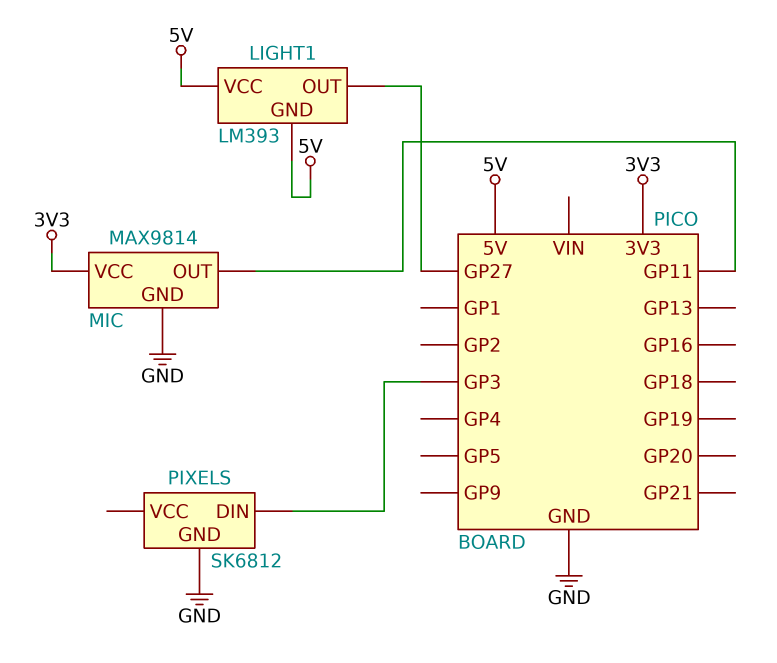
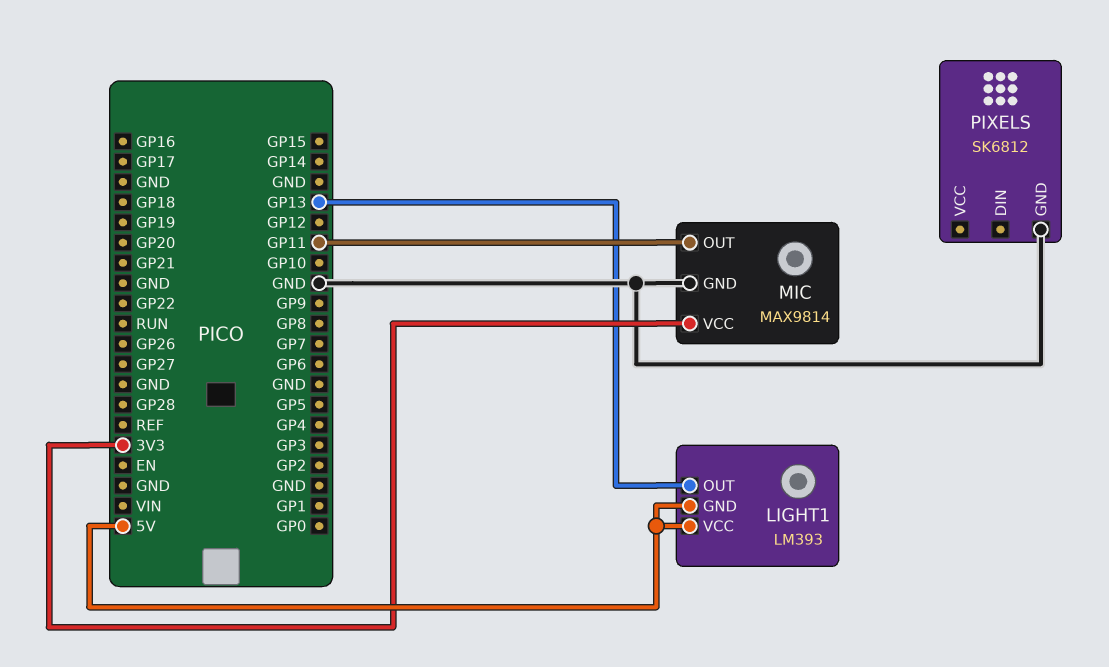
LIGHT1 pin OUT: GP27 -> GP13
PIXELS pin DIN: GP3 -> none

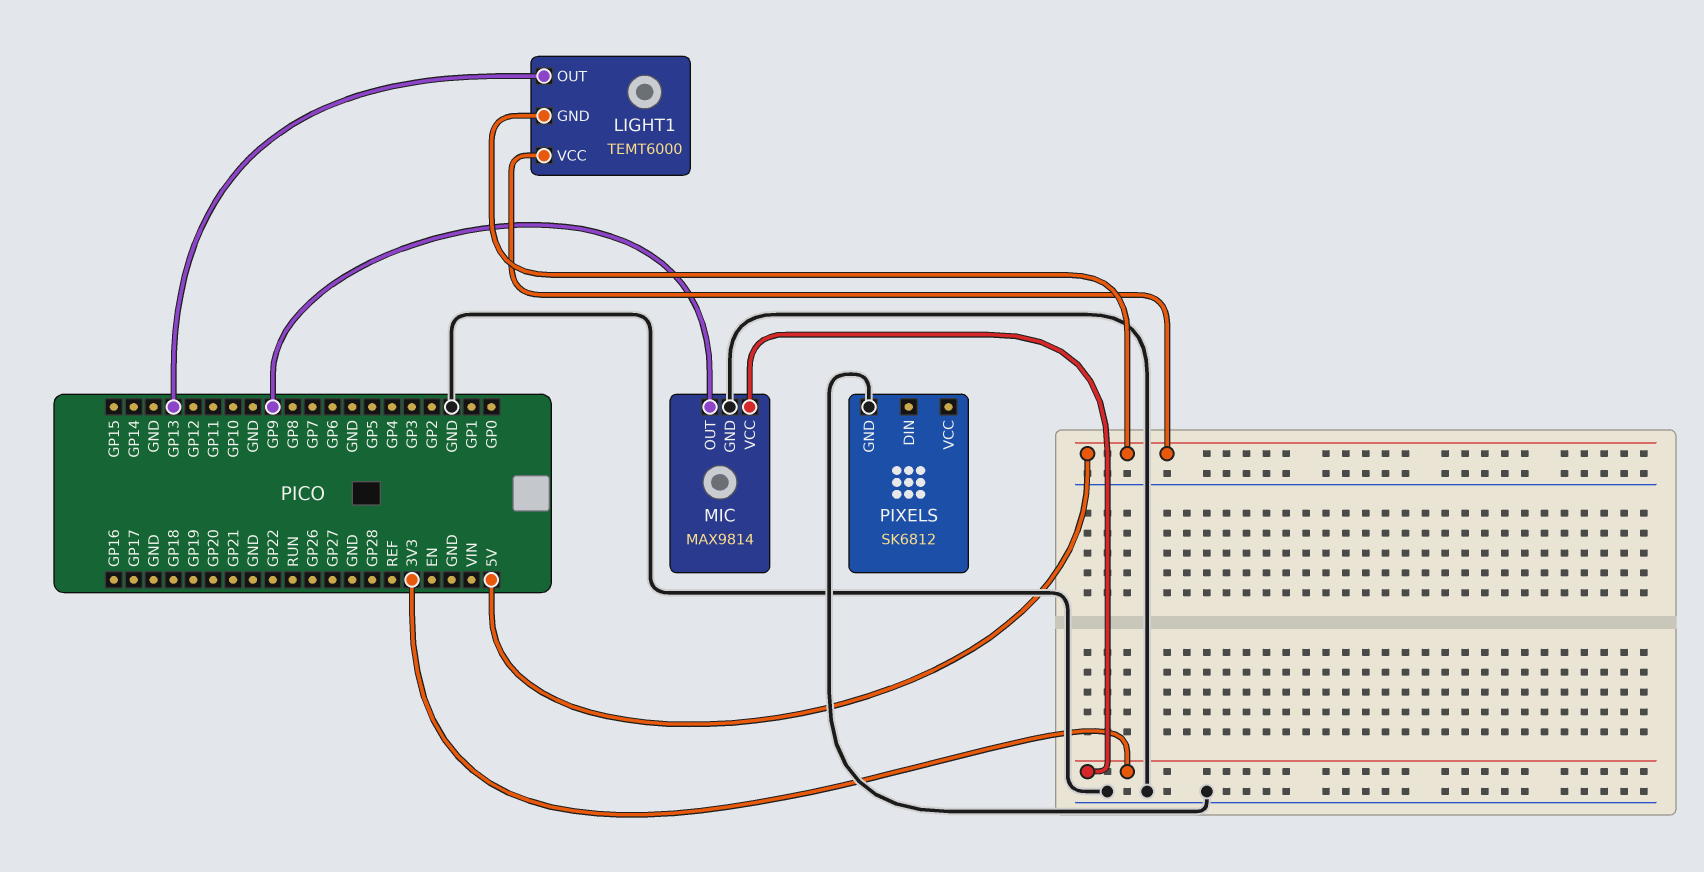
LIGHT1: LM393 -> TEMT6000
MIC pin OUT: GP11 -> GP9

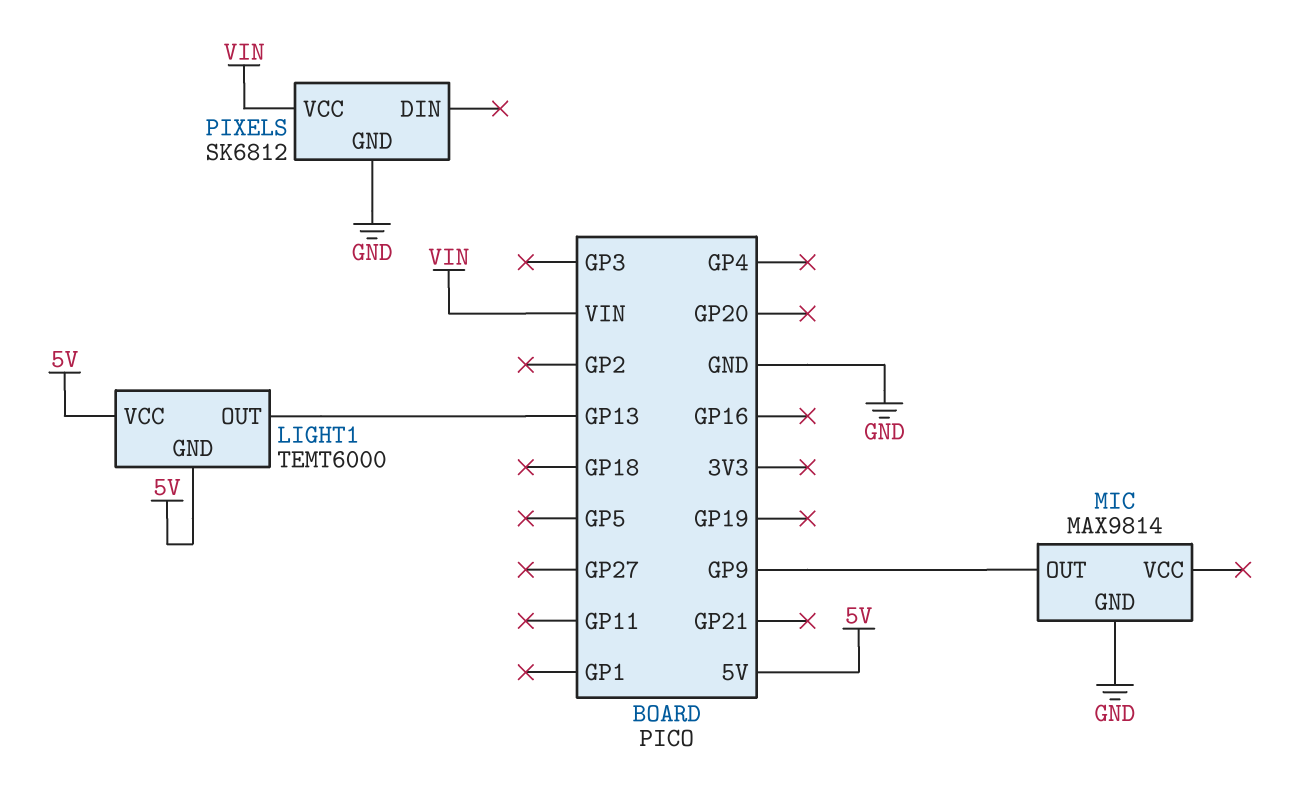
MIC pin VCC: 3V3 -> none
PIXELS pin VCC: none -> VIN

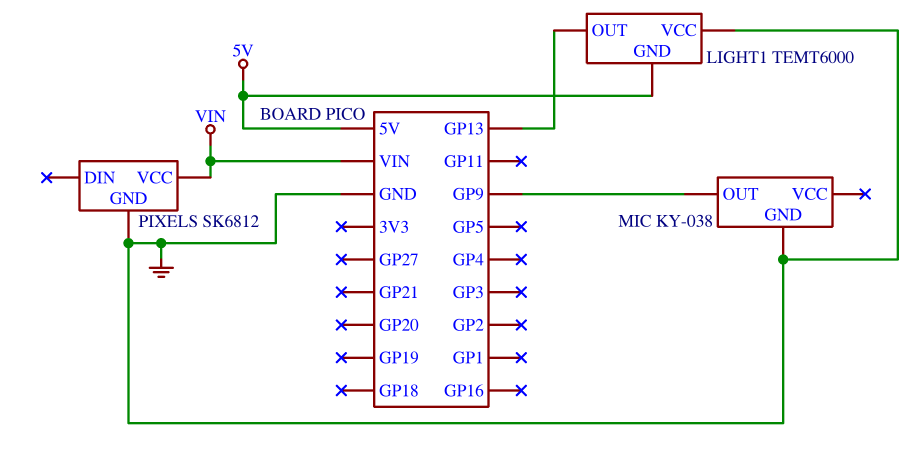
LIGHT1 pin VCC: 5V -> GND
MIC: MAX9814 -> KY-038

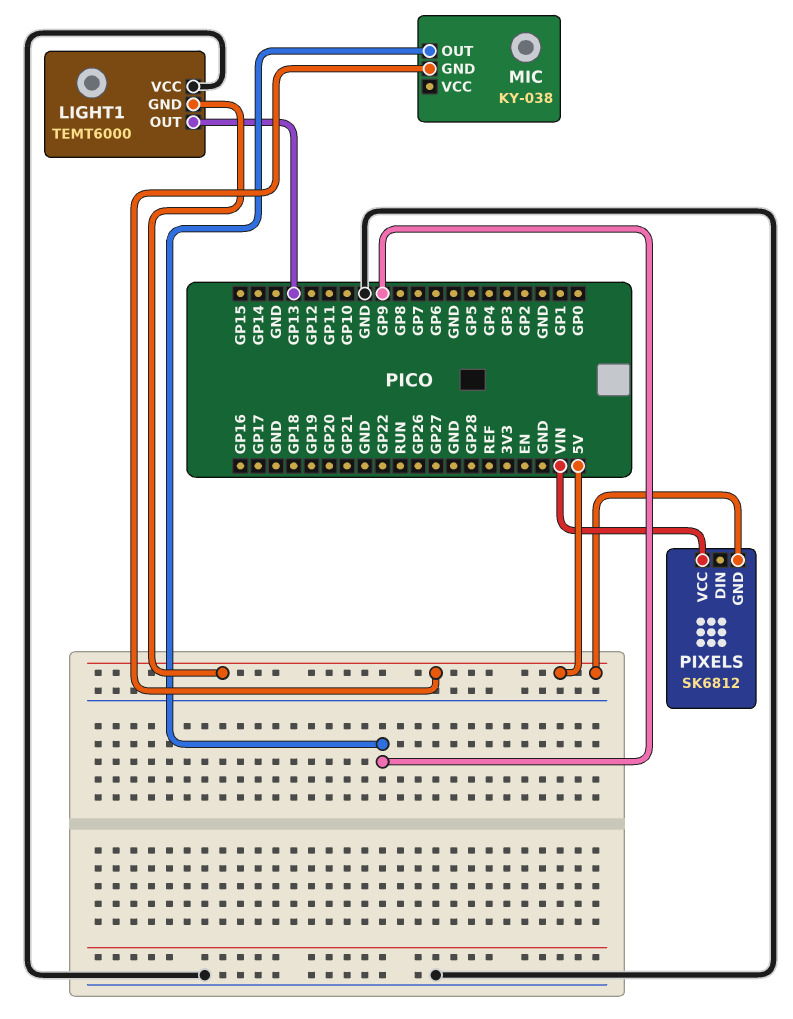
MIC pin GND: GND -> 5V
PIXELS pin GND: GND -> 5V

